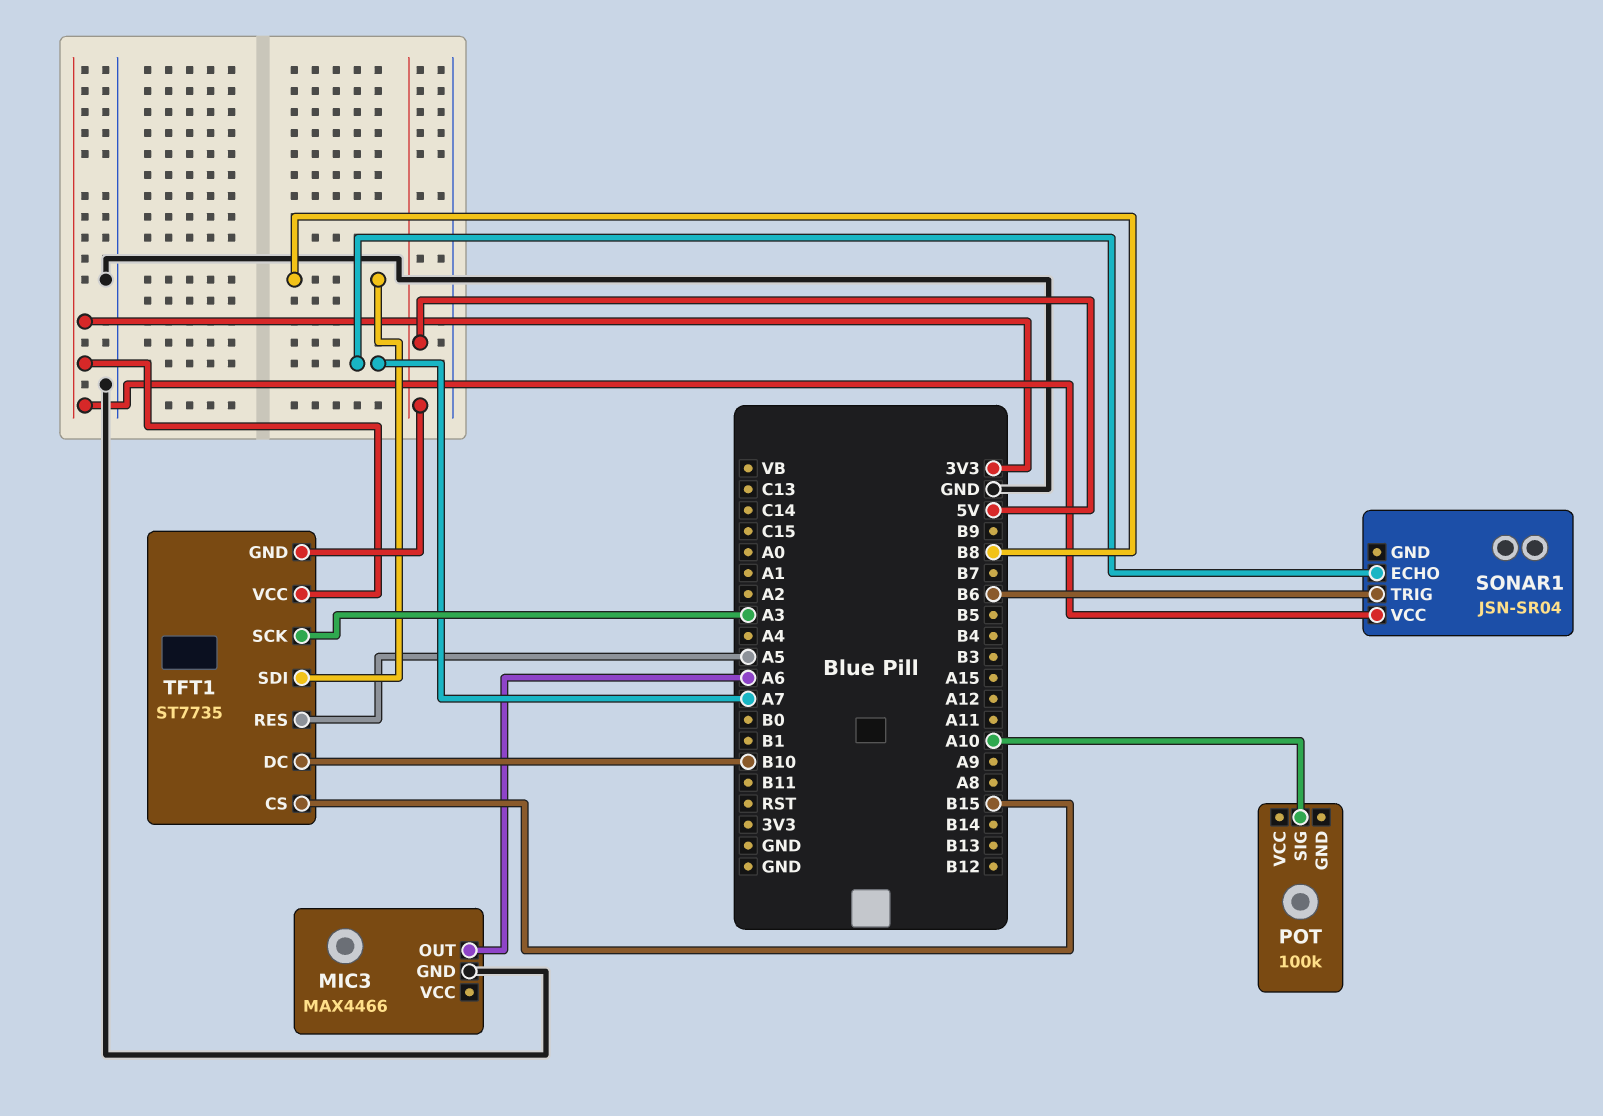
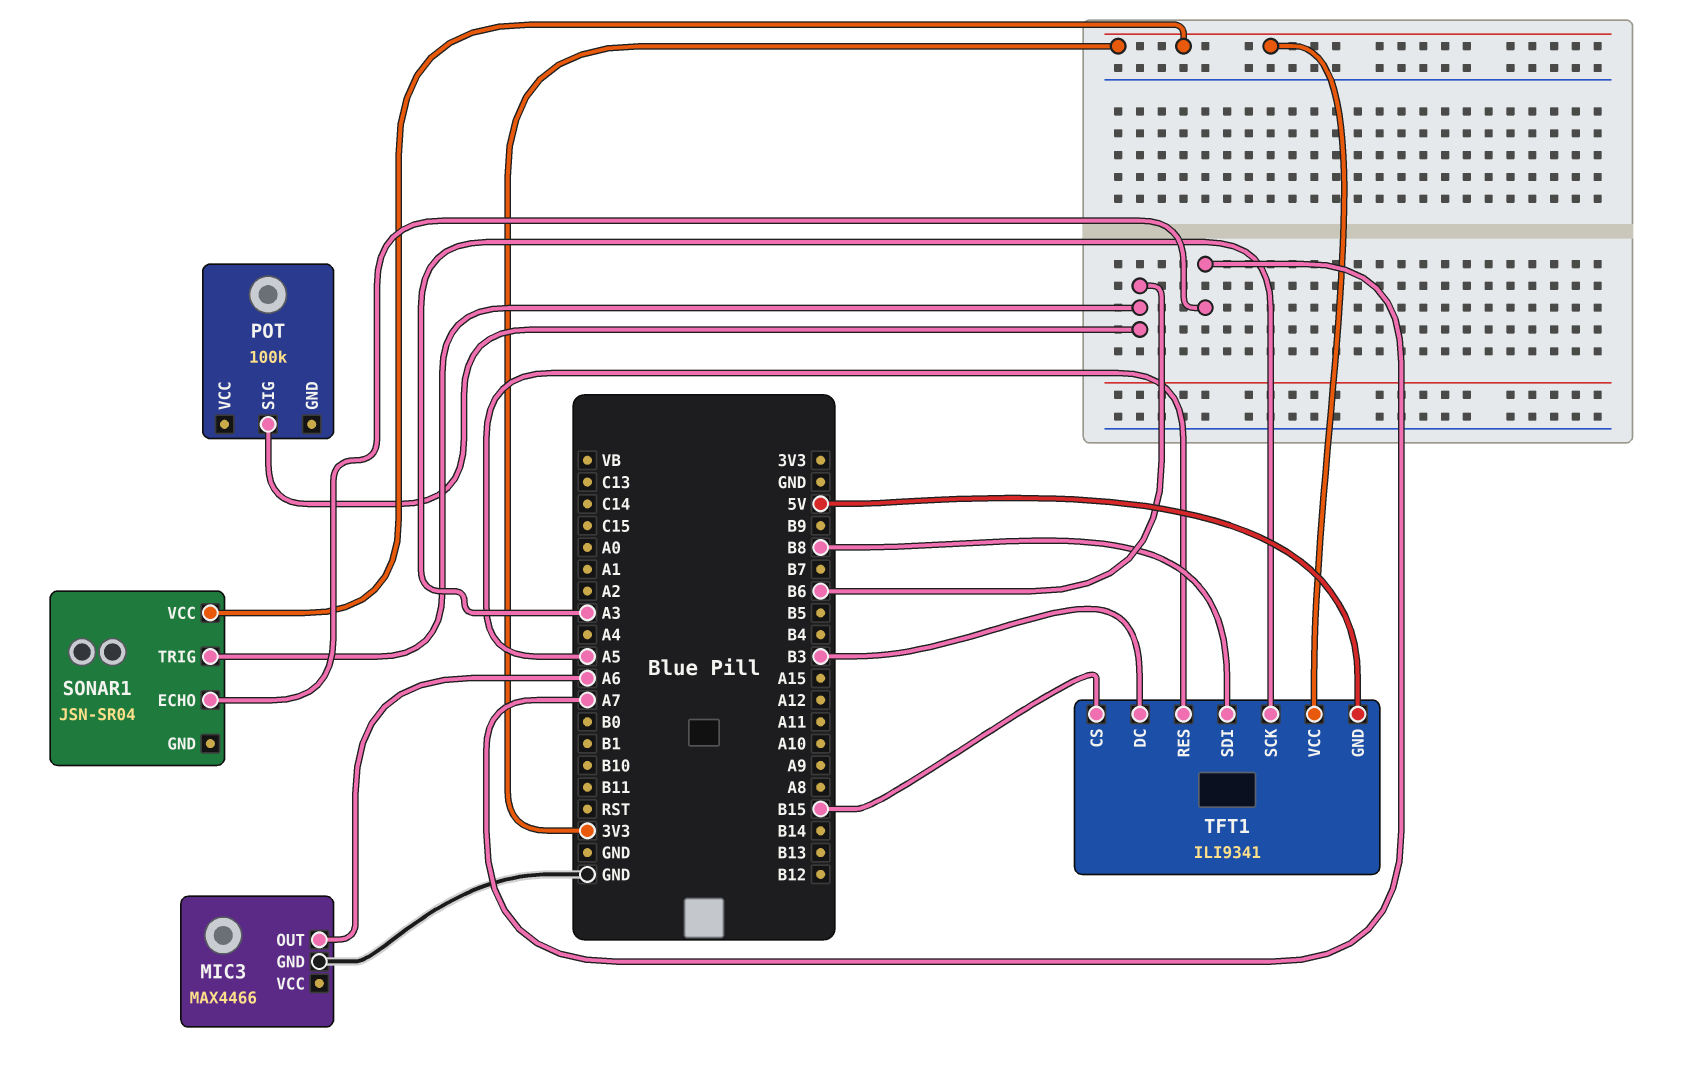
POT pin SIG: A10 -> B6
TFT1: ST7735 -> ILI9341
TFT1 pin DC: B10 -> B3

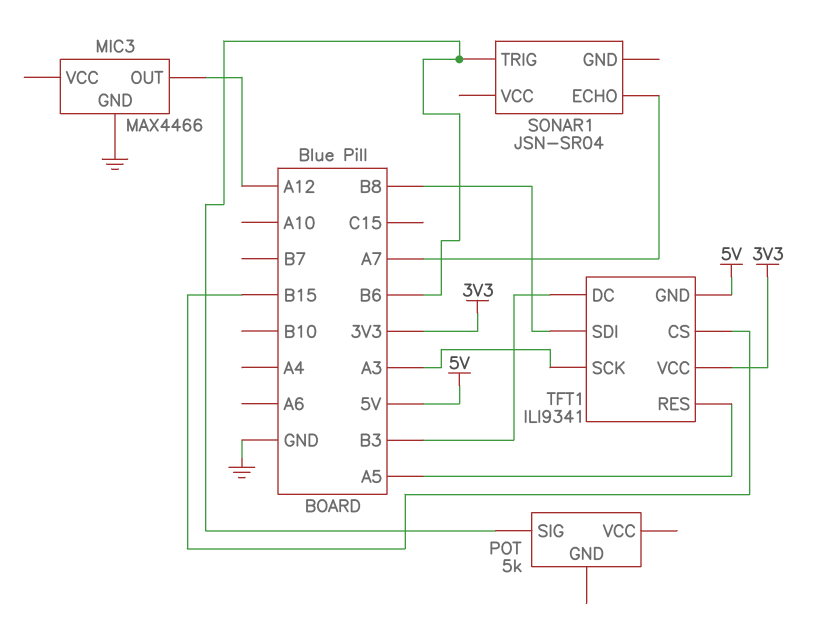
MIC3 pin OUT: A6 -> A12
POT: 100k -> 5k
SONAR1 pin VCC: 3V3 -> none

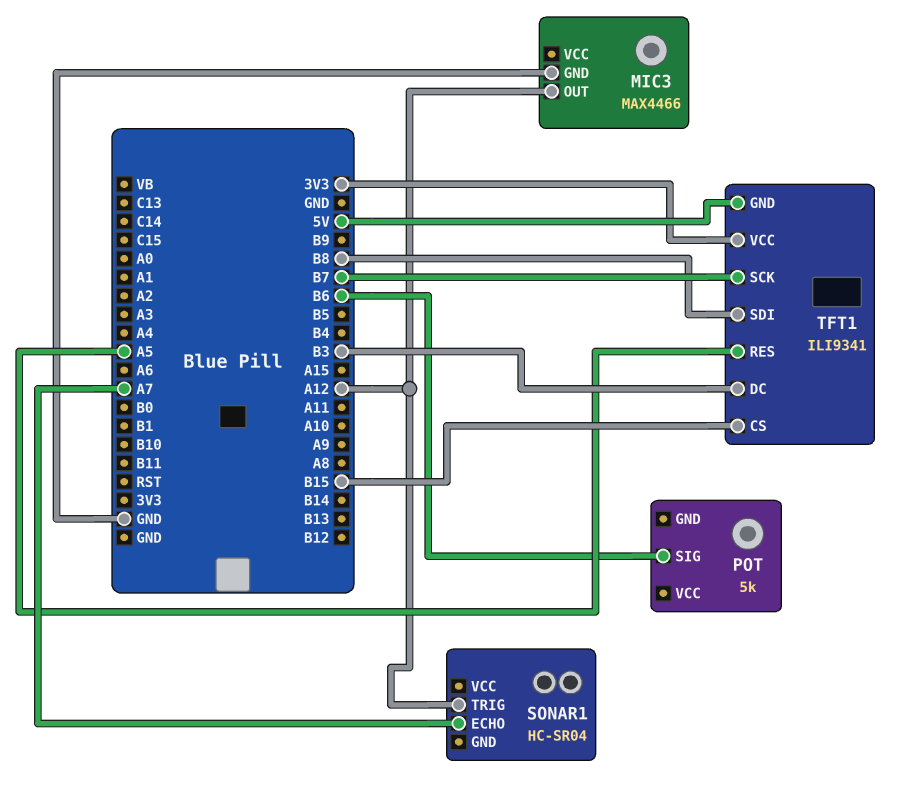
SONAR1: JSN-SR04 -> HC-SR04
SONAR1 pin TRIG: B6 -> A12
TFT1 pin SCK: A3 -> B7

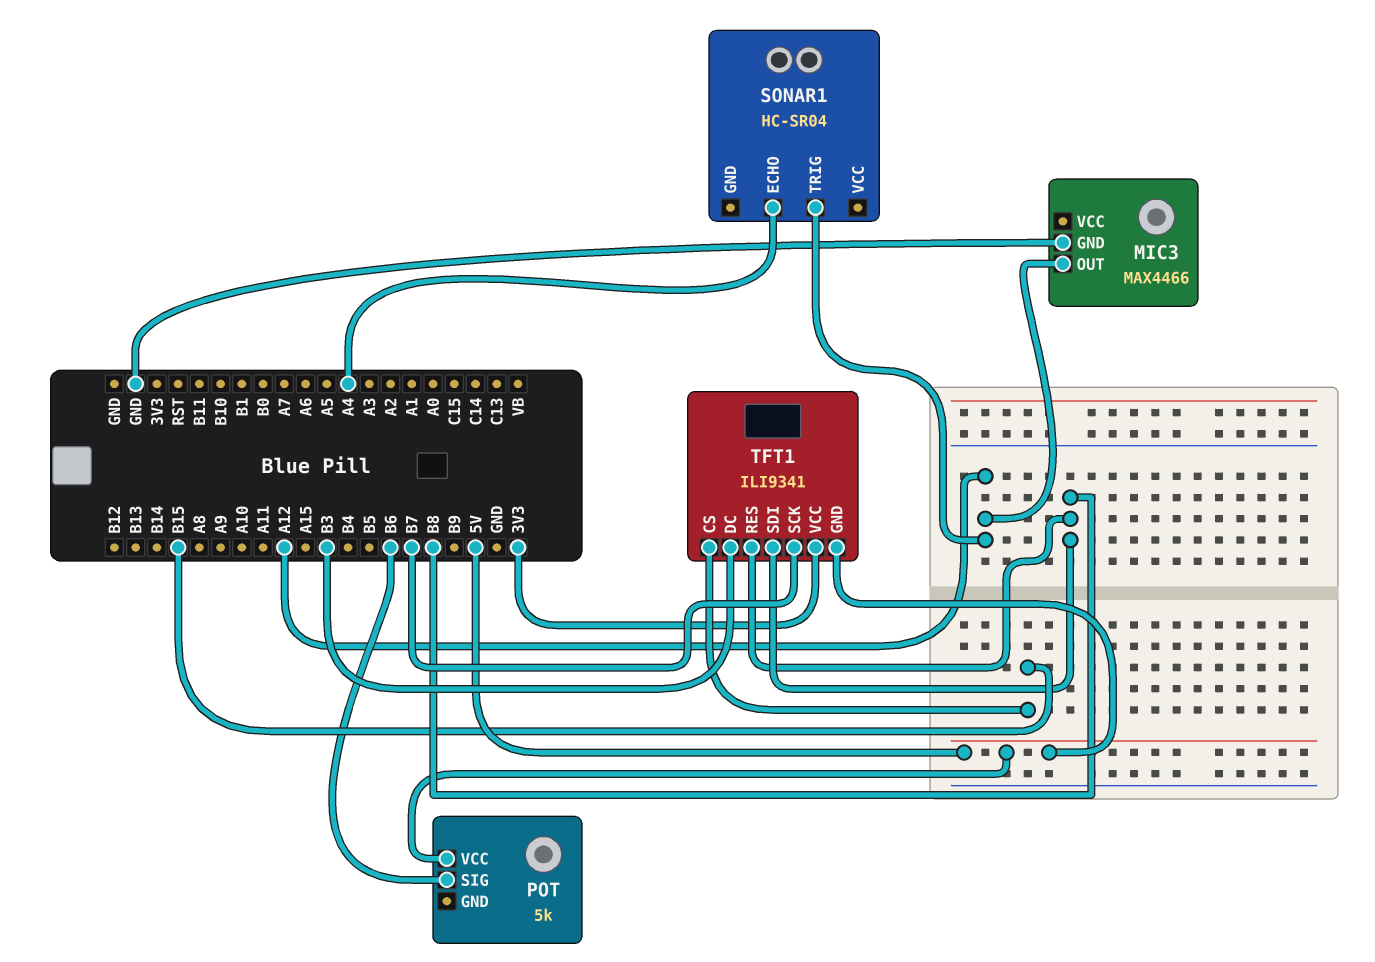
POT pin VCC: none -> 5V
SONAR1 pin ECHO: A7 -> A4
TFT1 pin RES: A5 -> B8

